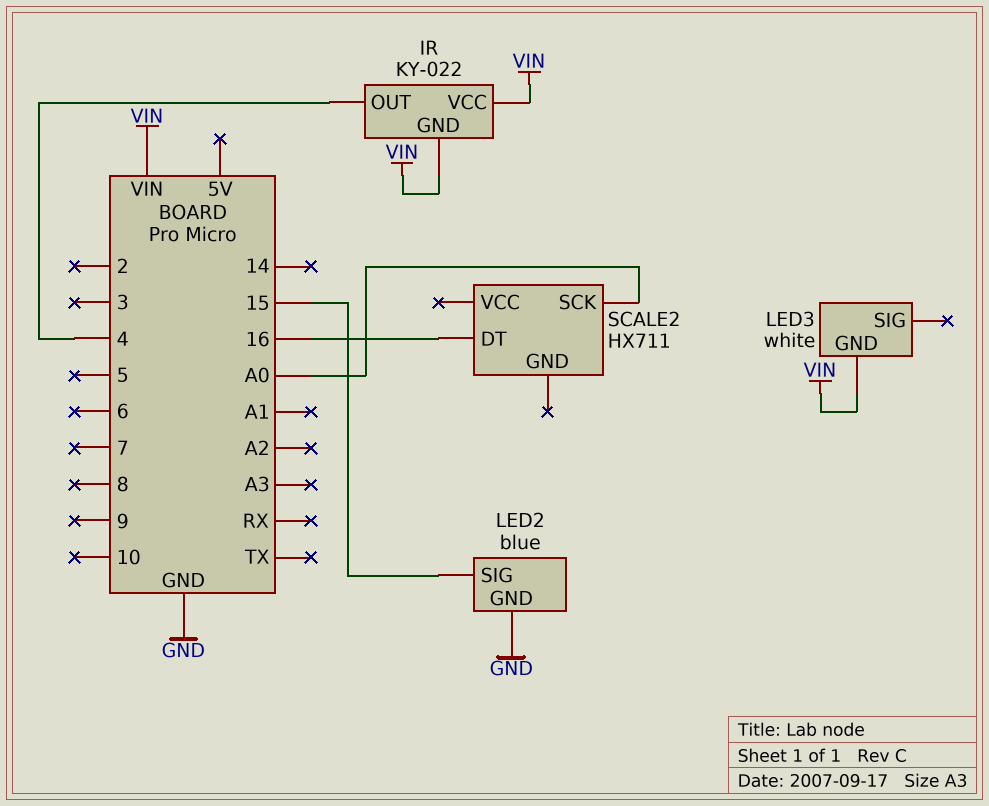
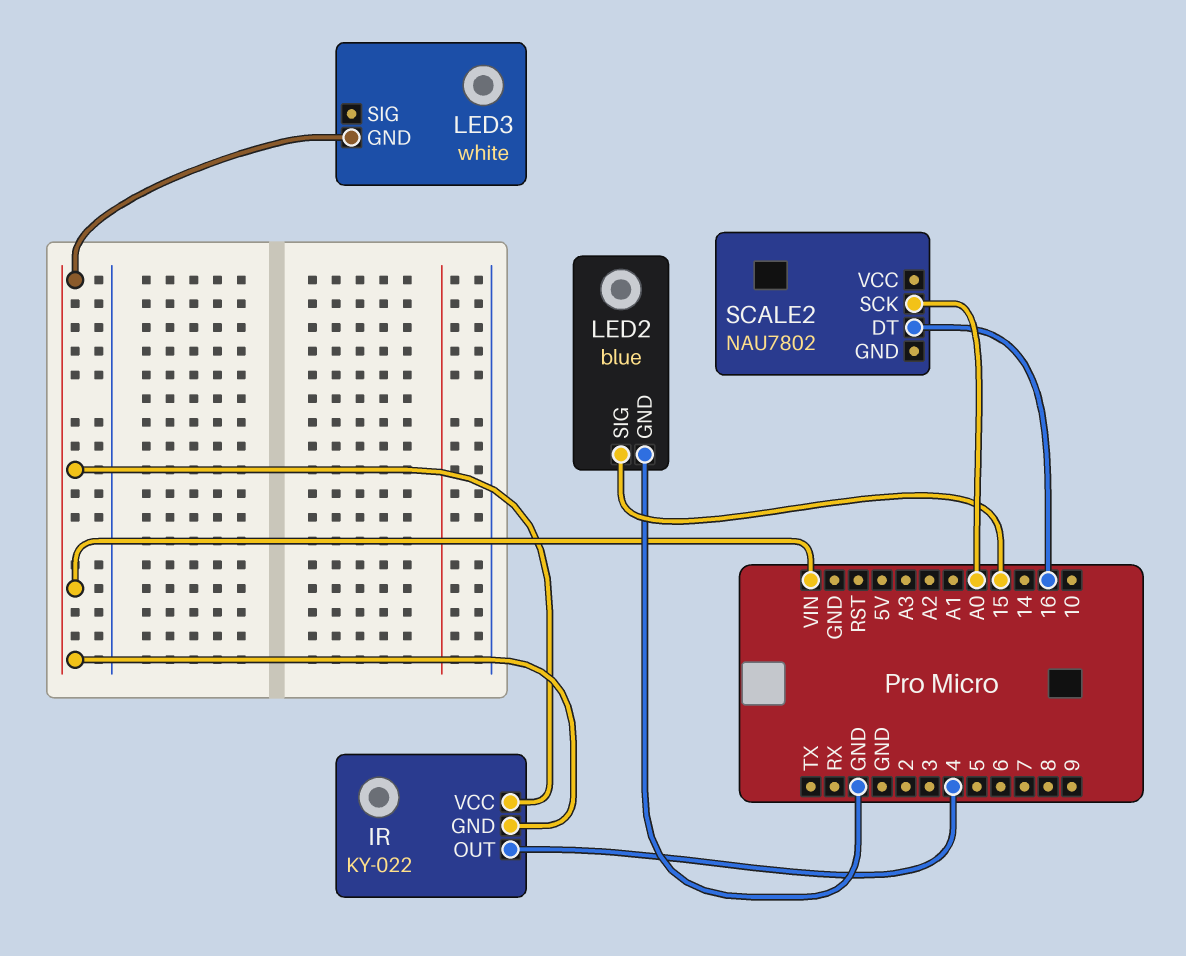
SCALE2: HX711 -> NAU7802

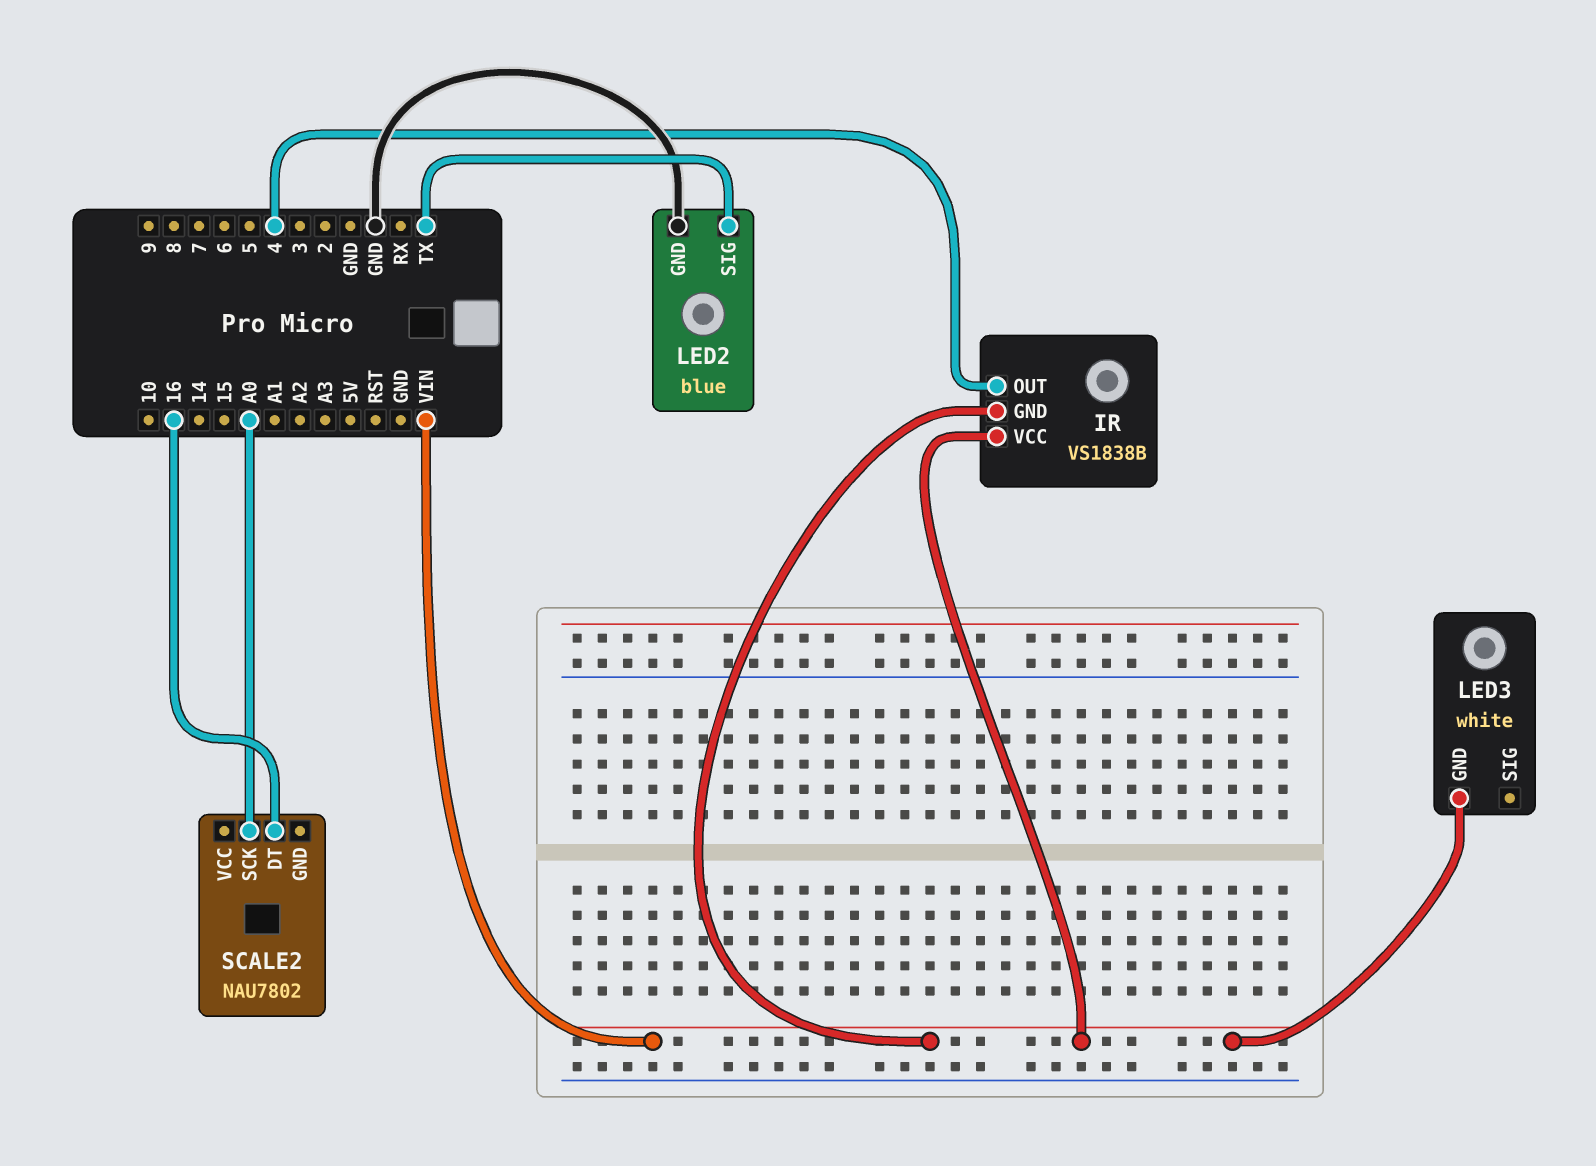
IR: KY-022 -> VS1838B
LED2 pin SIG: 15 -> TX

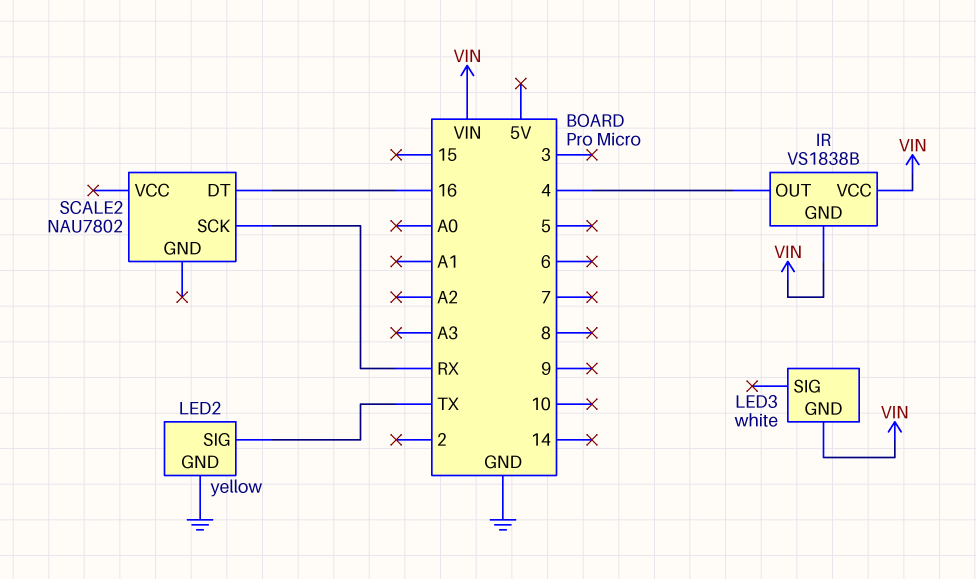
LED2: blue -> yellow
SCALE2 pin SCK: A0 -> RX

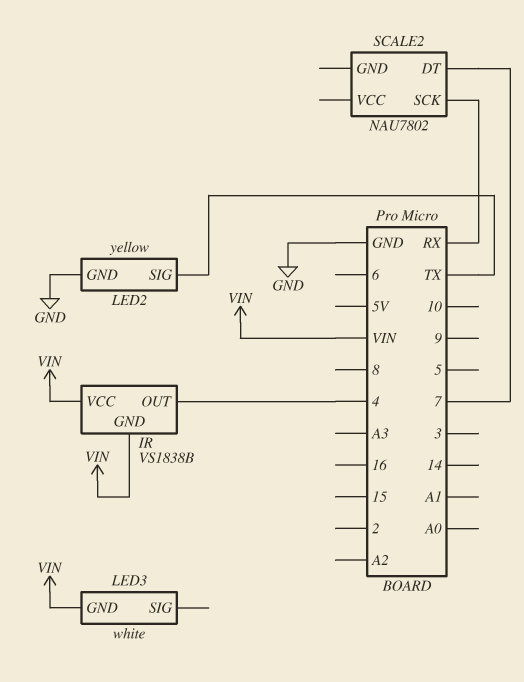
SCALE2 pin DT: 16 -> 7

